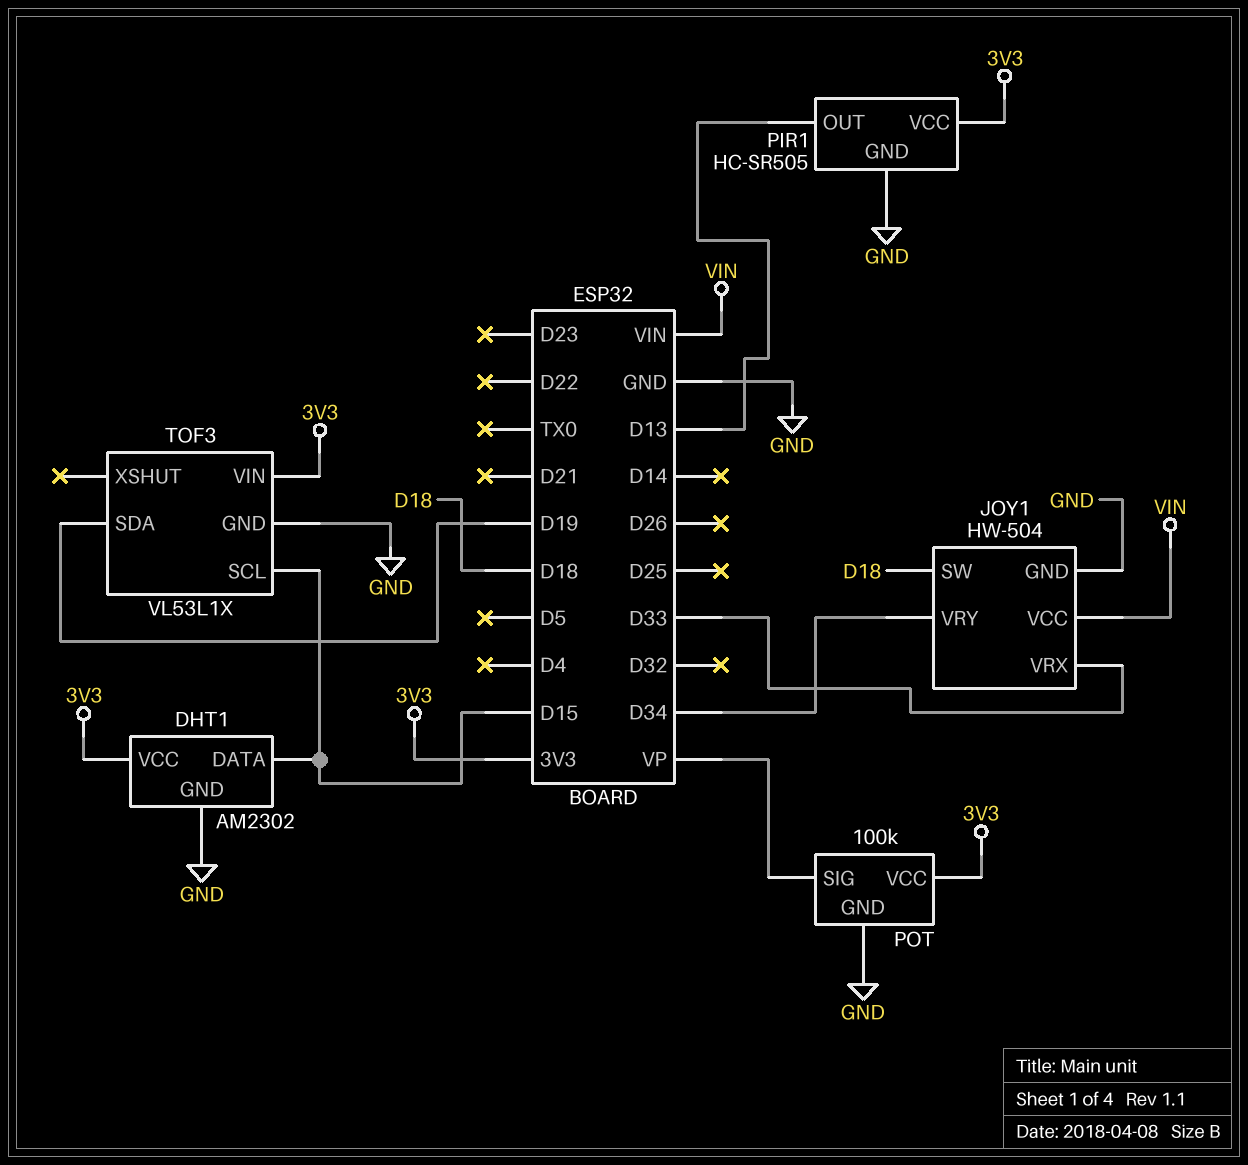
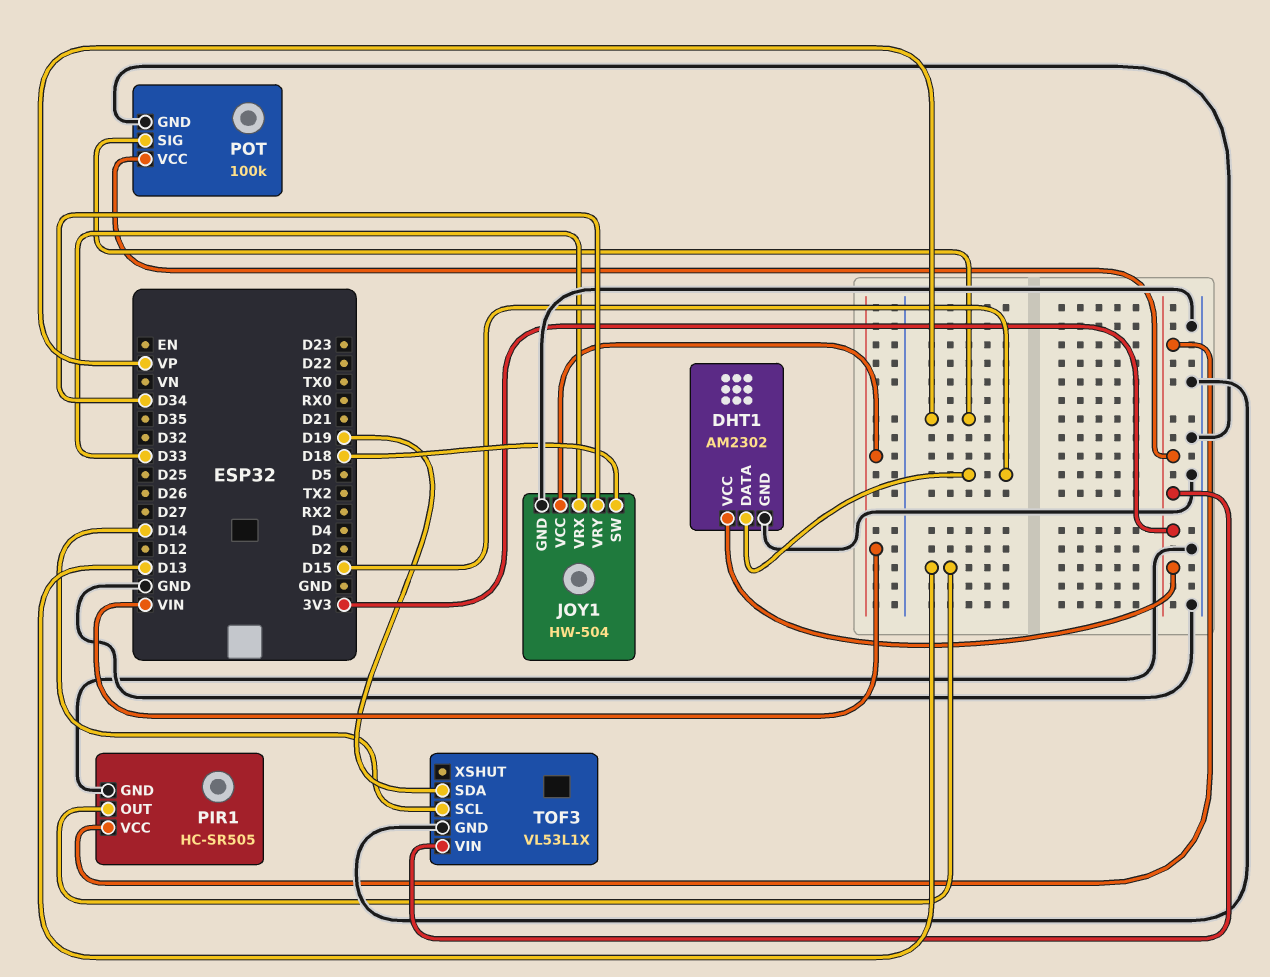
TOF3 pin SCL: D15 -> D14

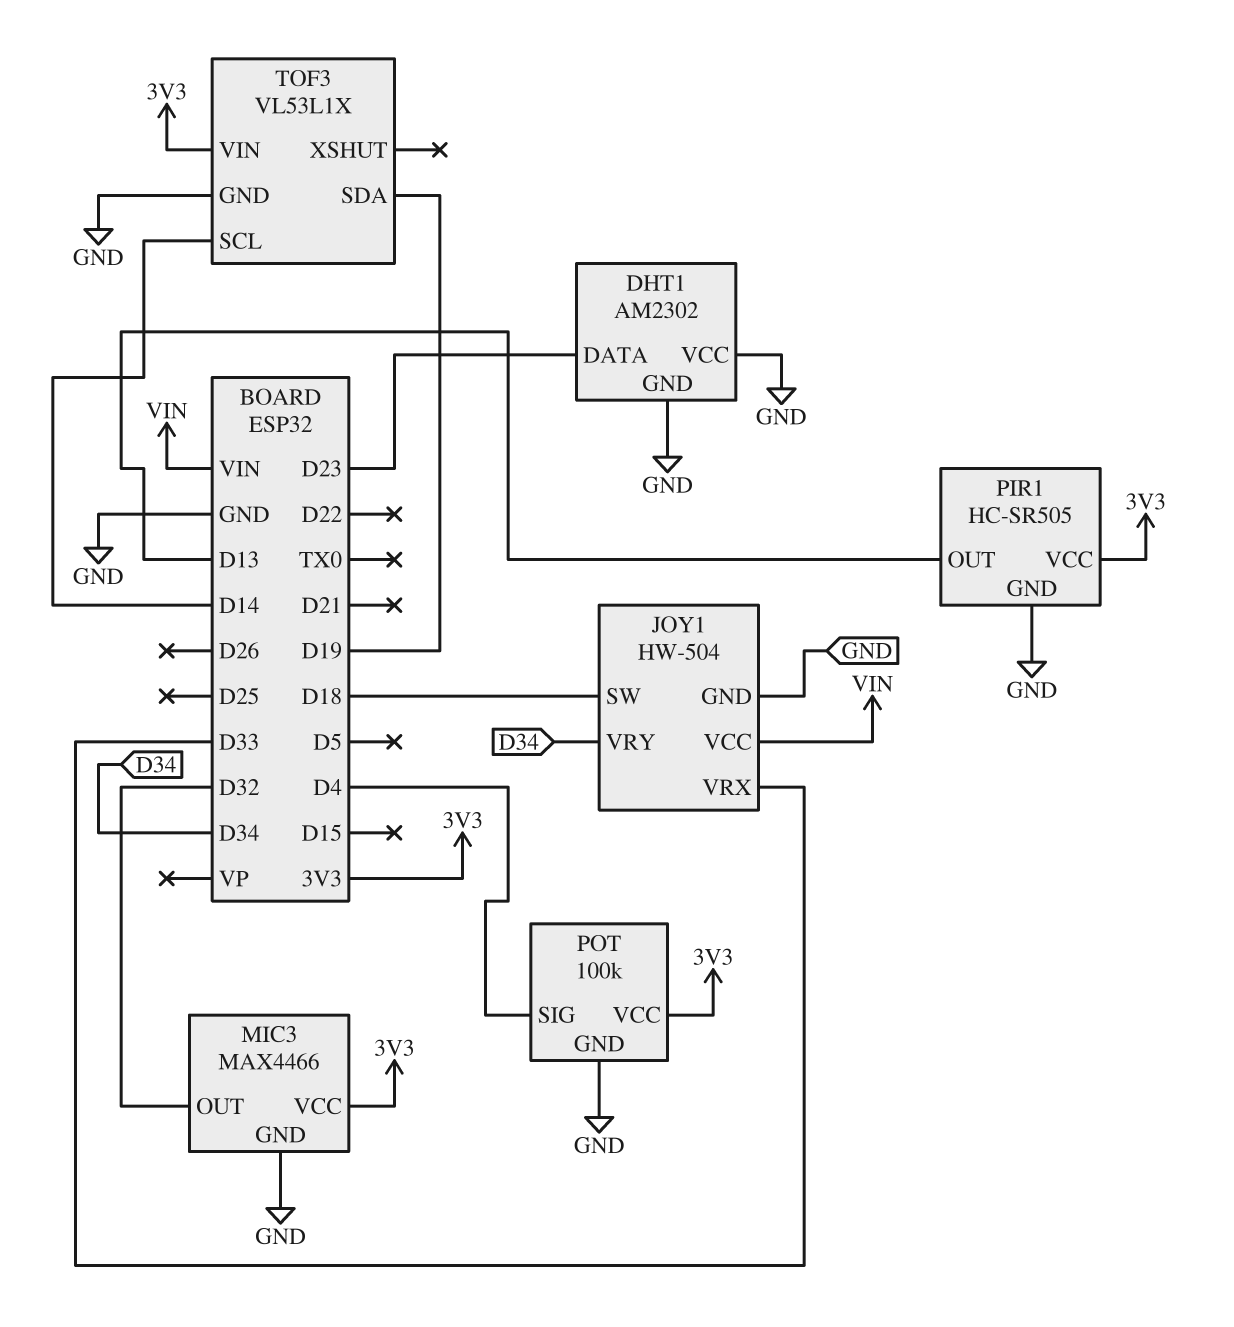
DHT1 pin DATA: D15 -> D23
DHT1 pin VCC: 3V3 -> GND
MIC3: none -> MAX4466
MIC3 pin GND: none -> GND
MIC3 pin OUT: none -> D32
MIC3 pin VCC: none -> 3V3
POT pin SIG: VP -> D4

